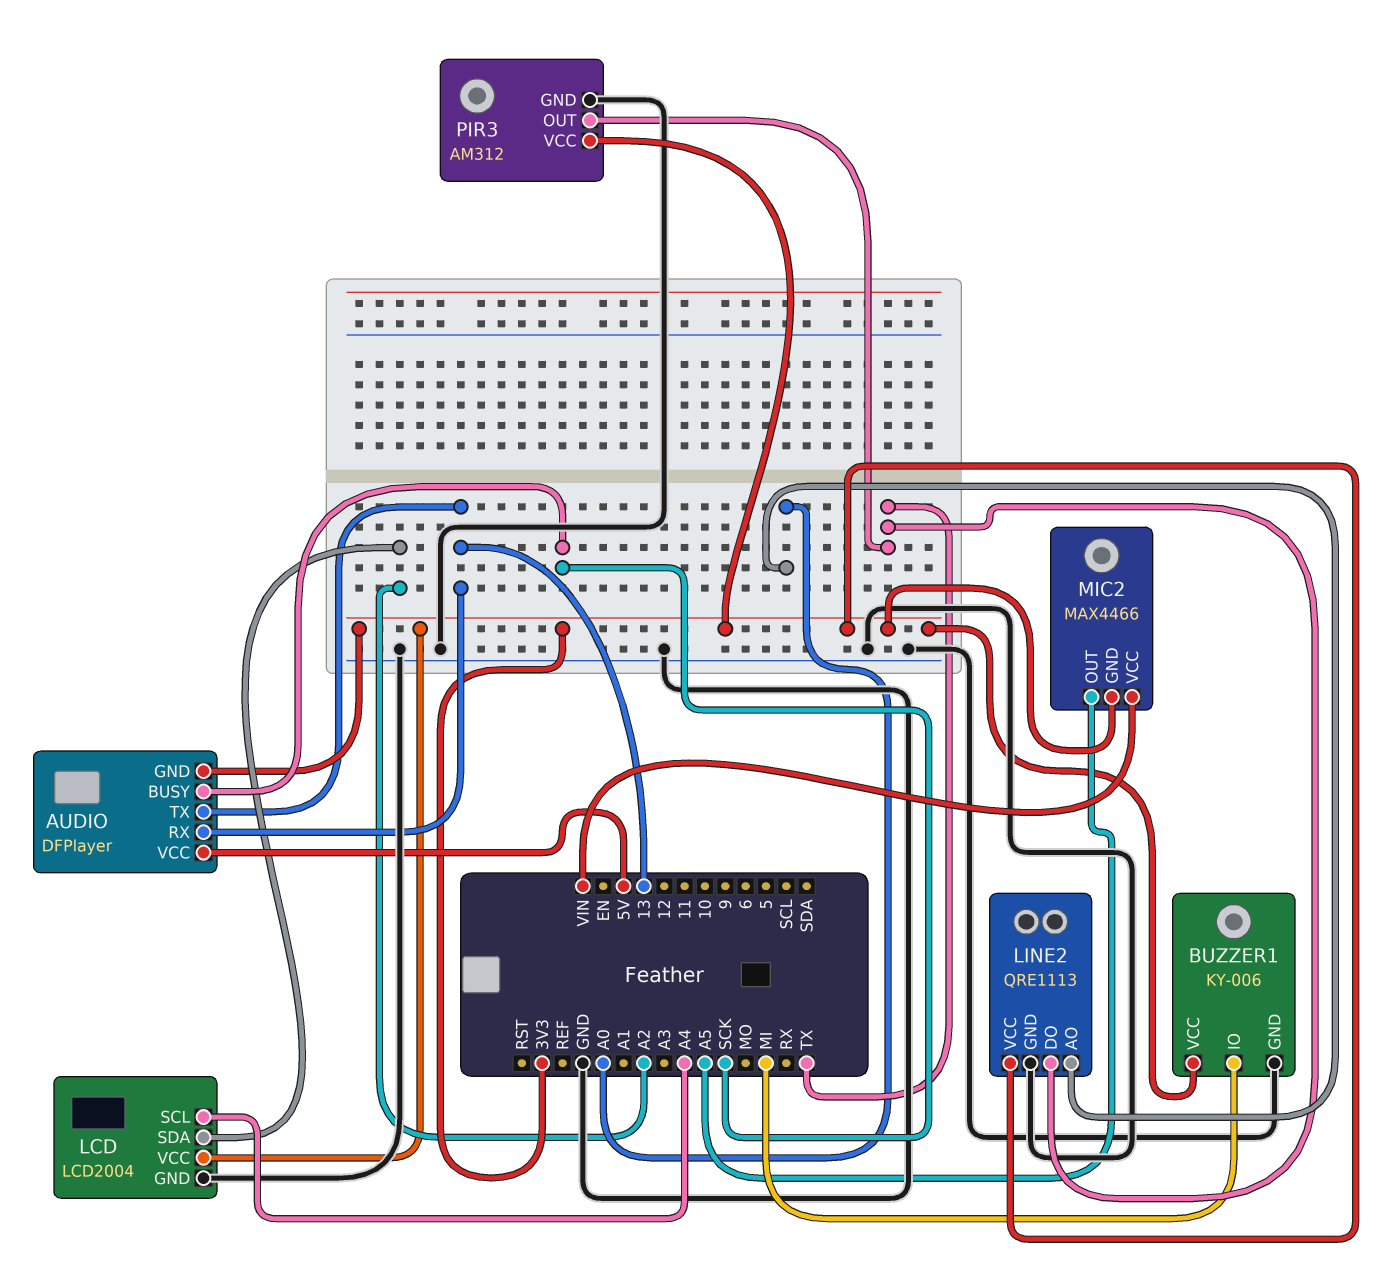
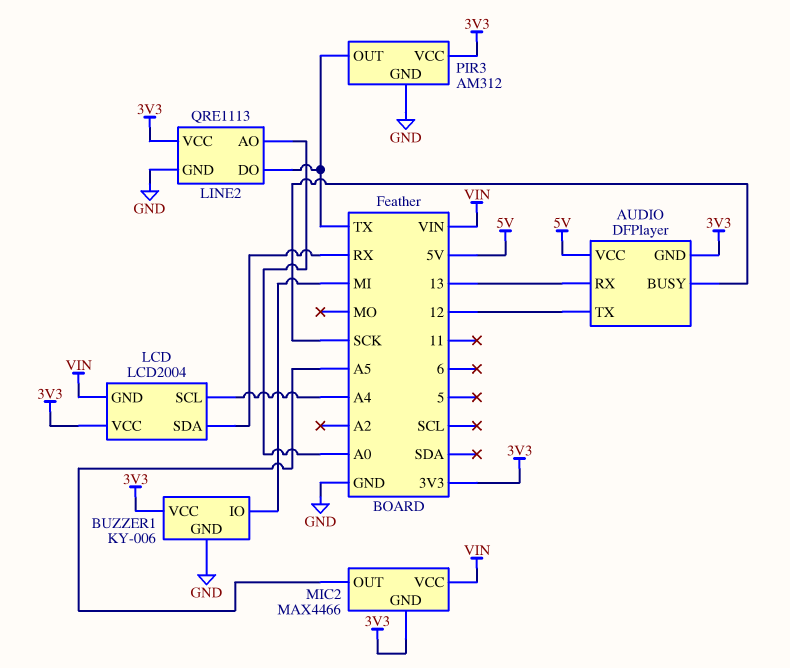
AUDIO pin TX: 13 -> 12
LCD pin GND: GND -> VIN
LCD pin SDA: A2 -> RX

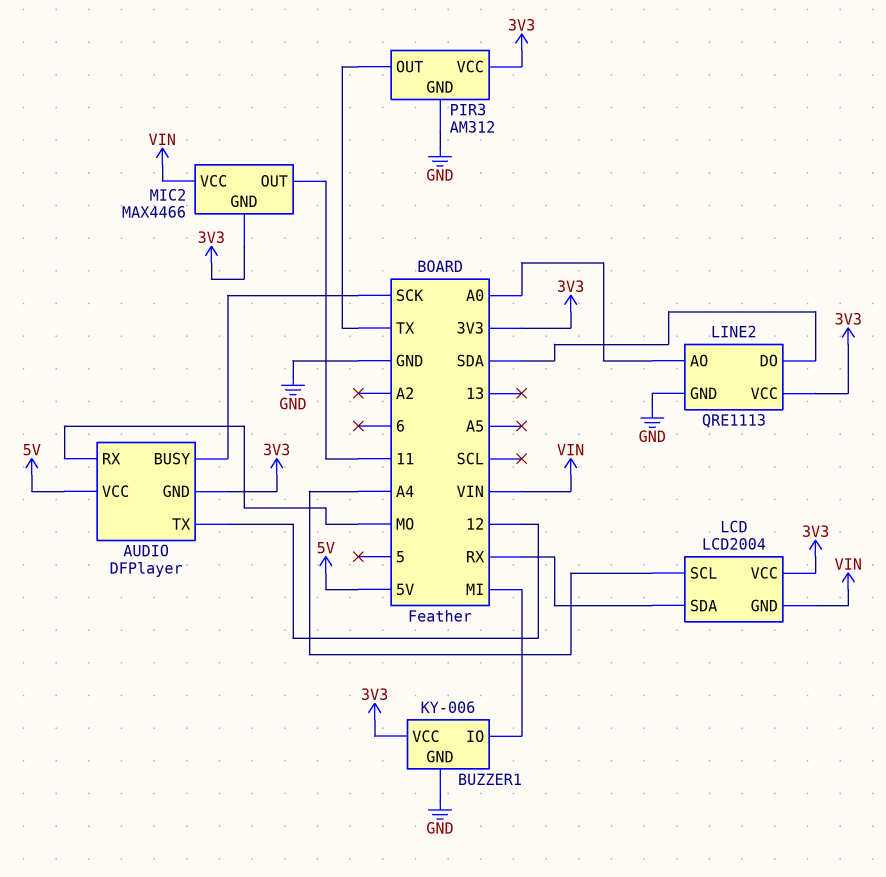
AUDIO pin RX: 13 -> MO
LINE2 pin DO: TX -> SDA
MIC2 pin OUT: A5 -> 11

